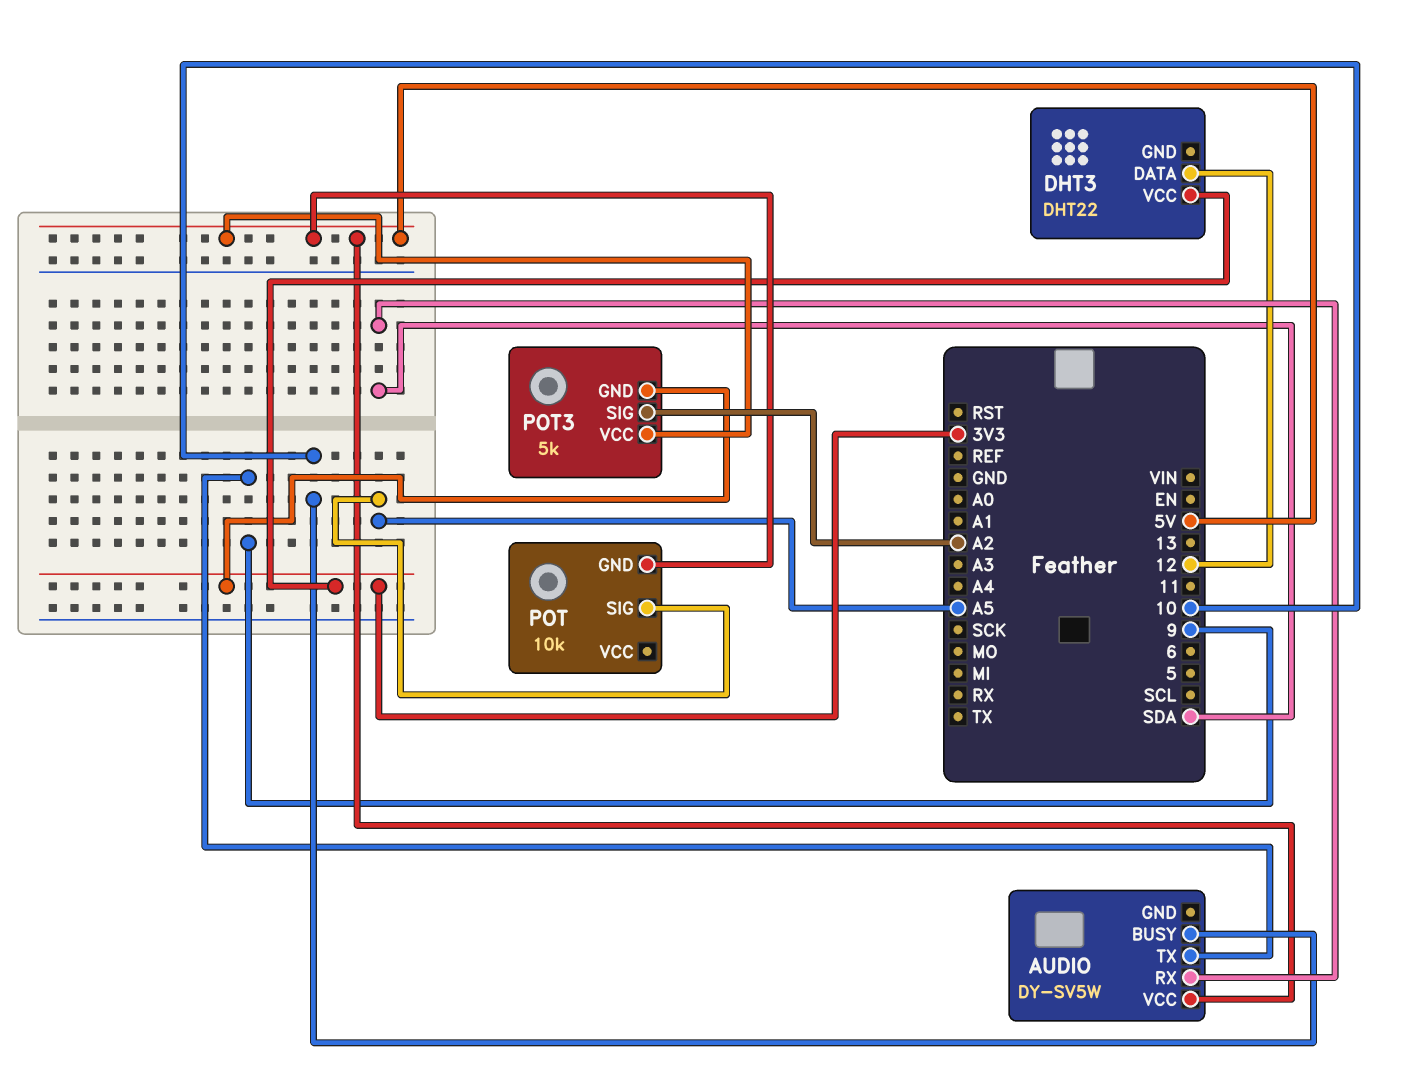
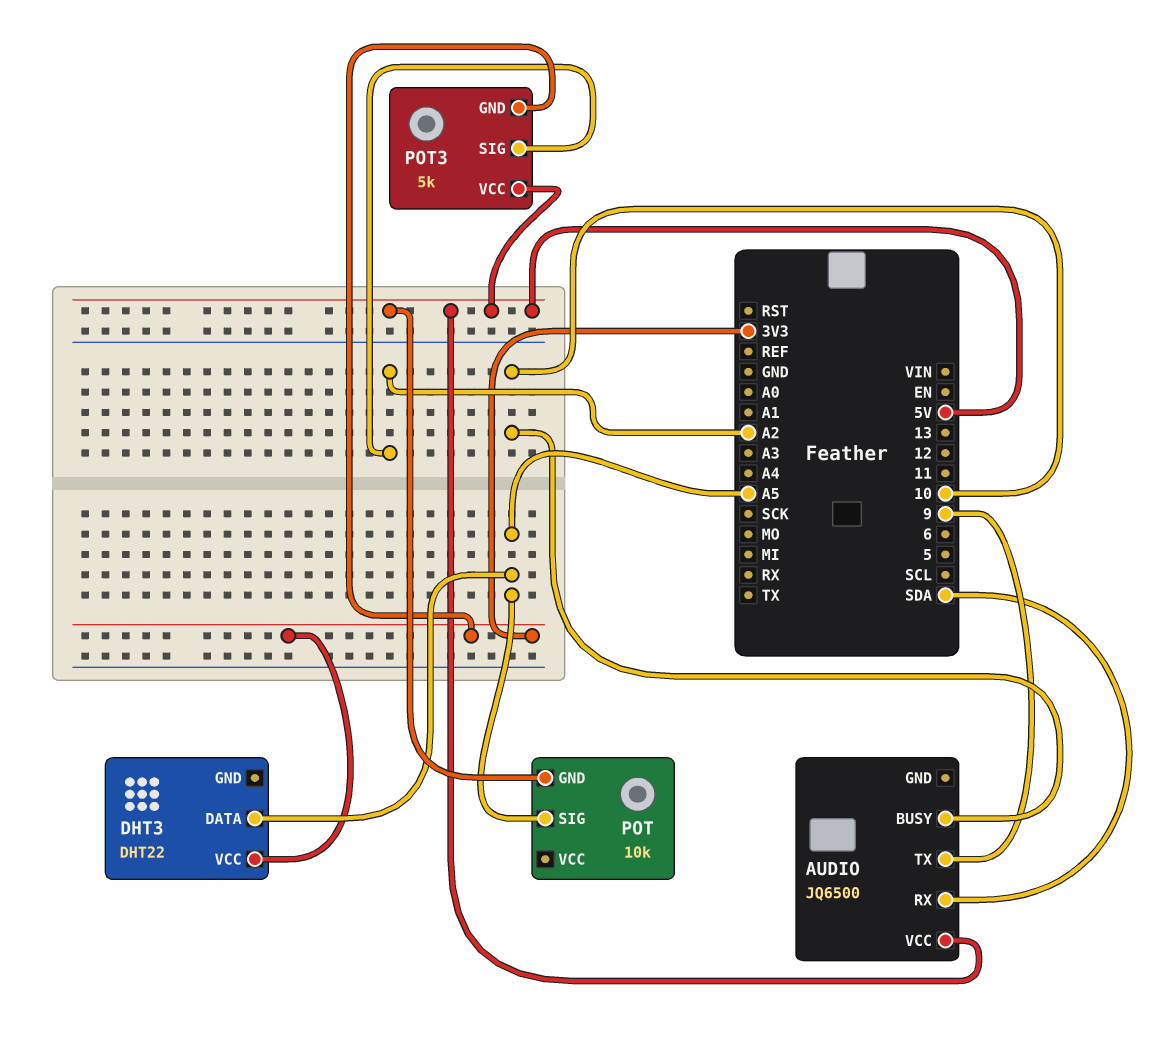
AUDIO: DY-SV5W -> JQ6500
DHT3 pin DATA: 12 -> A5

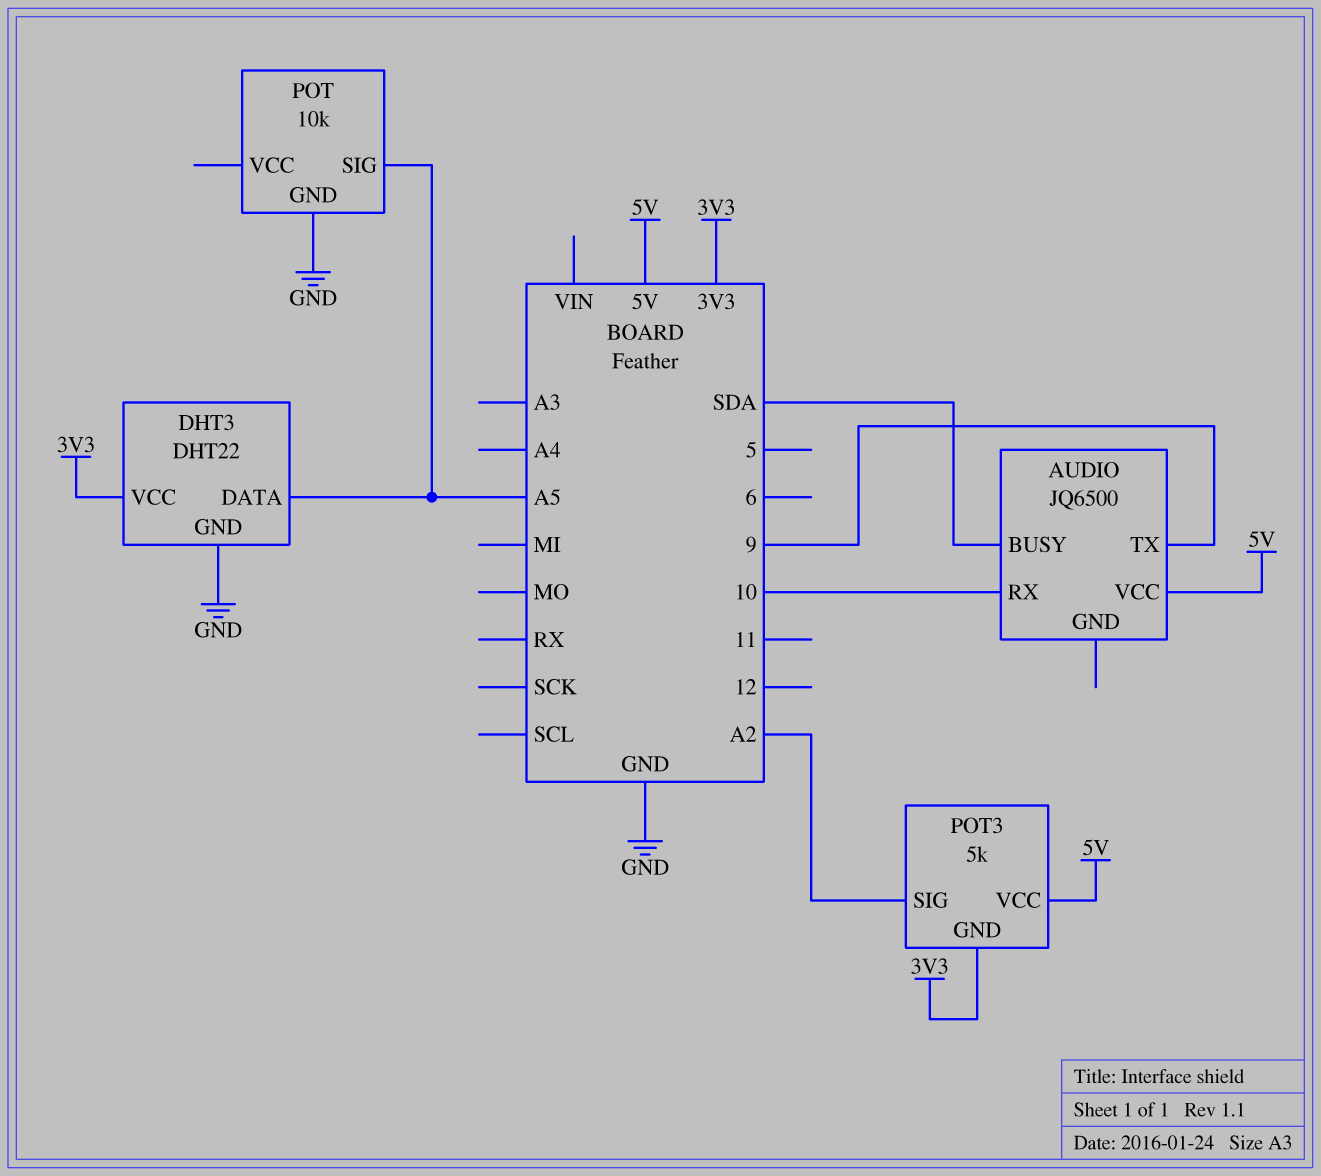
AUDIO pin BUSY: 10 -> SDA
AUDIO pin RX: SDA -> 10
DHT3 pin GND: none -> GND
POT pin GND: 5V -> GND

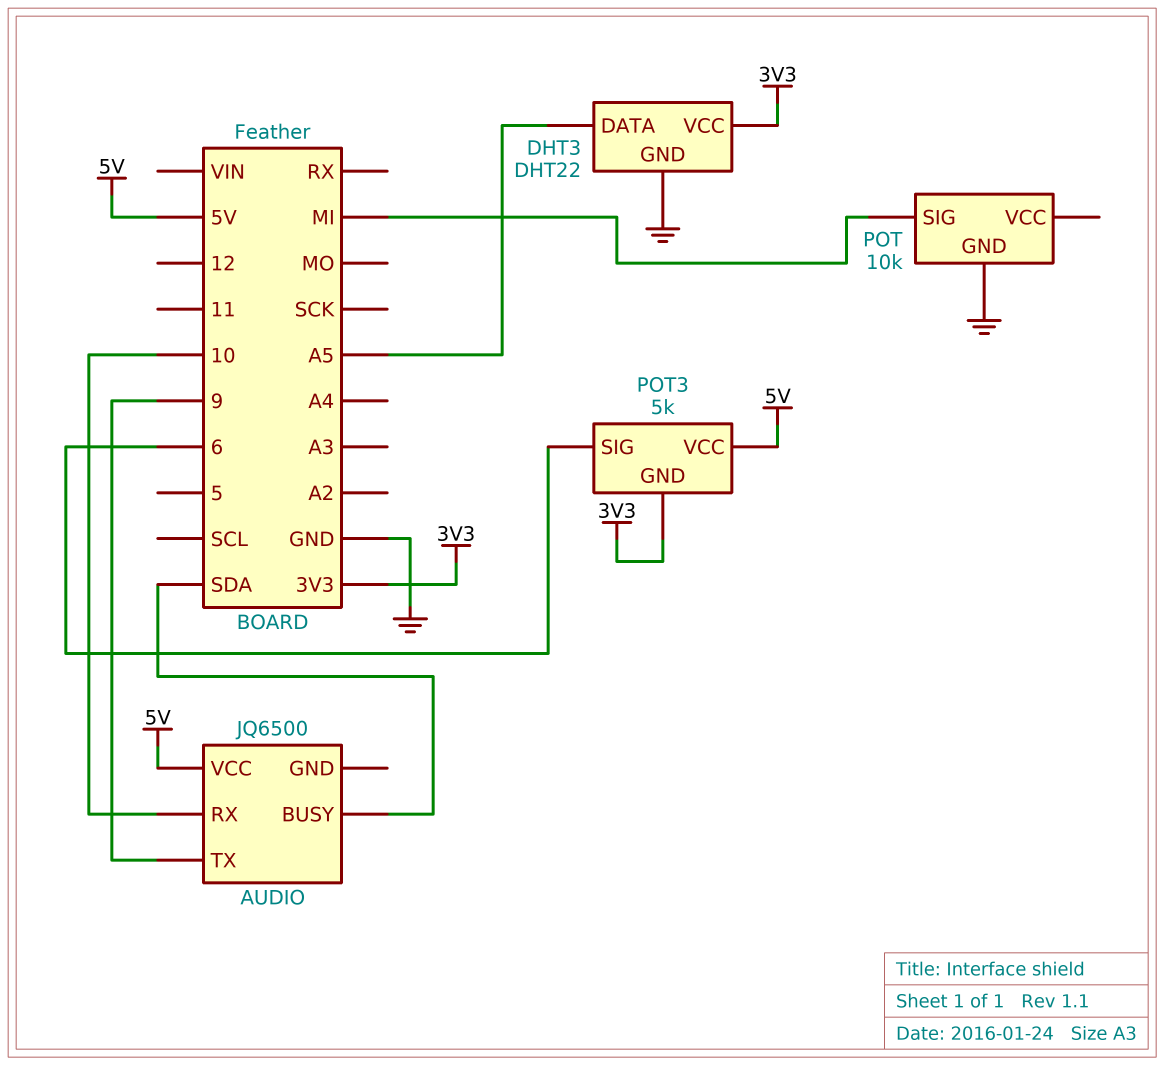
POT pin SIG: A5 -> MI
POT3 pin SIG: A2 -> 6

